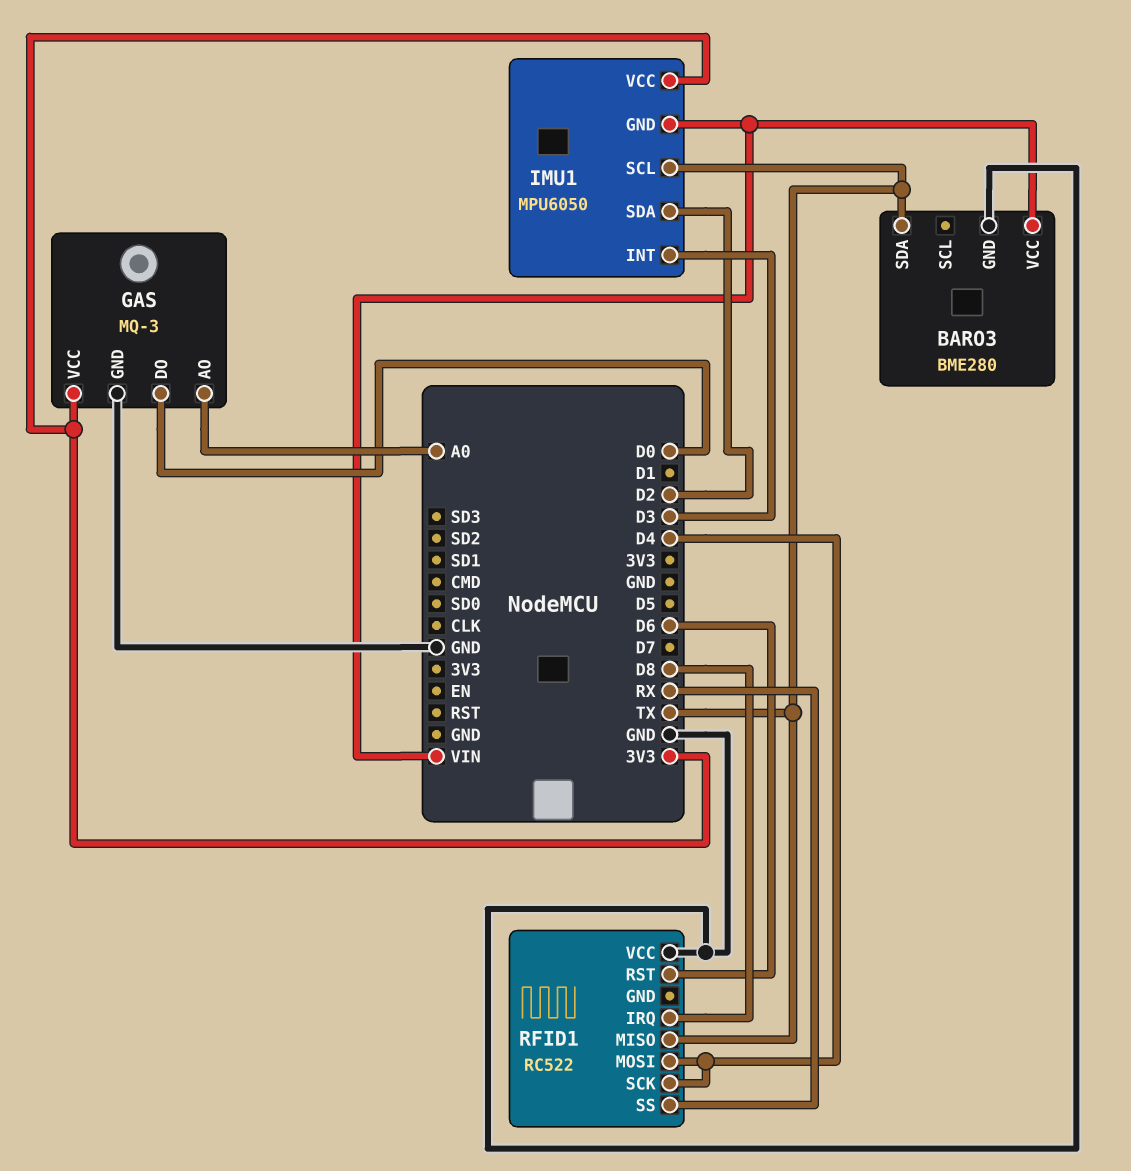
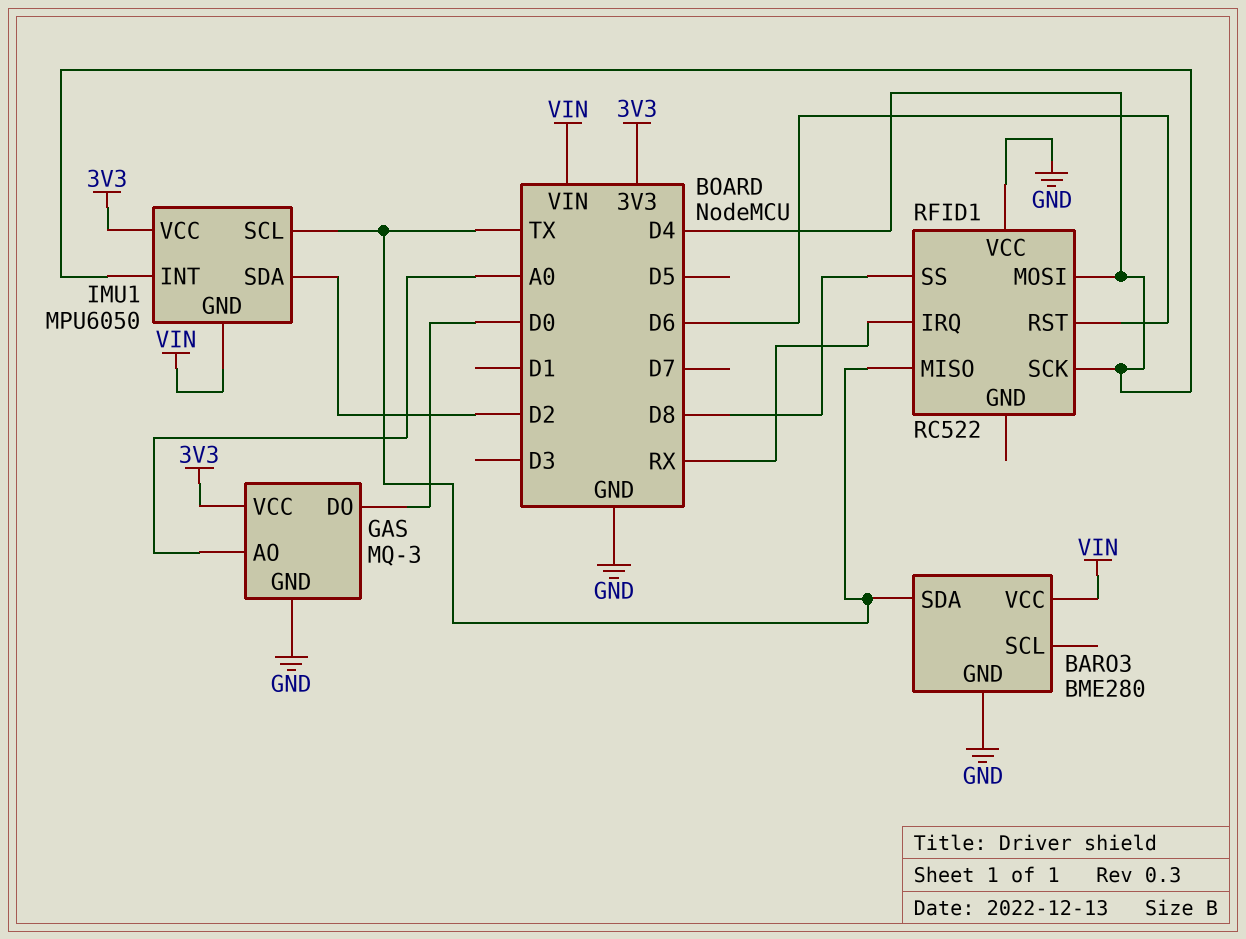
IMU1 pin INT: D3 -> D4
RFID1 pin IRQ: D8 -> RX
RFID1 pin SS: RX -> D8

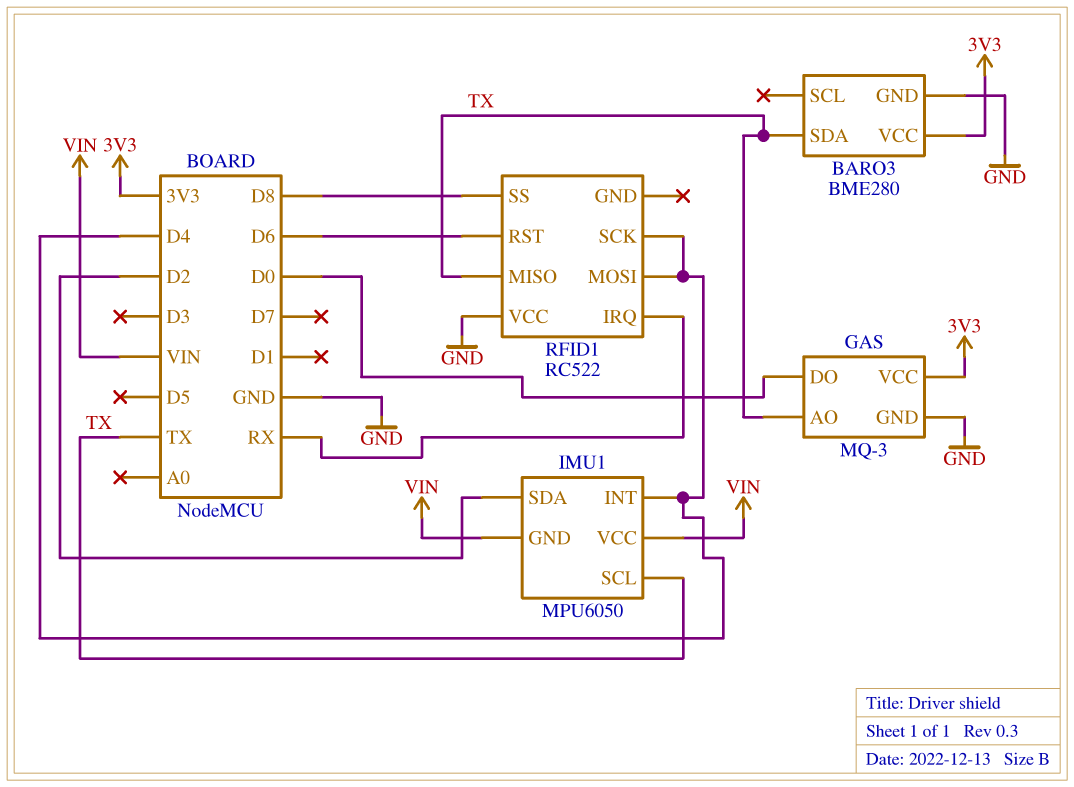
BARO3 pin VCC: VIN -> 3V3
GAS pin AO: A0 -> TX
IMU1 pin VCC: 3V3 -> VIN

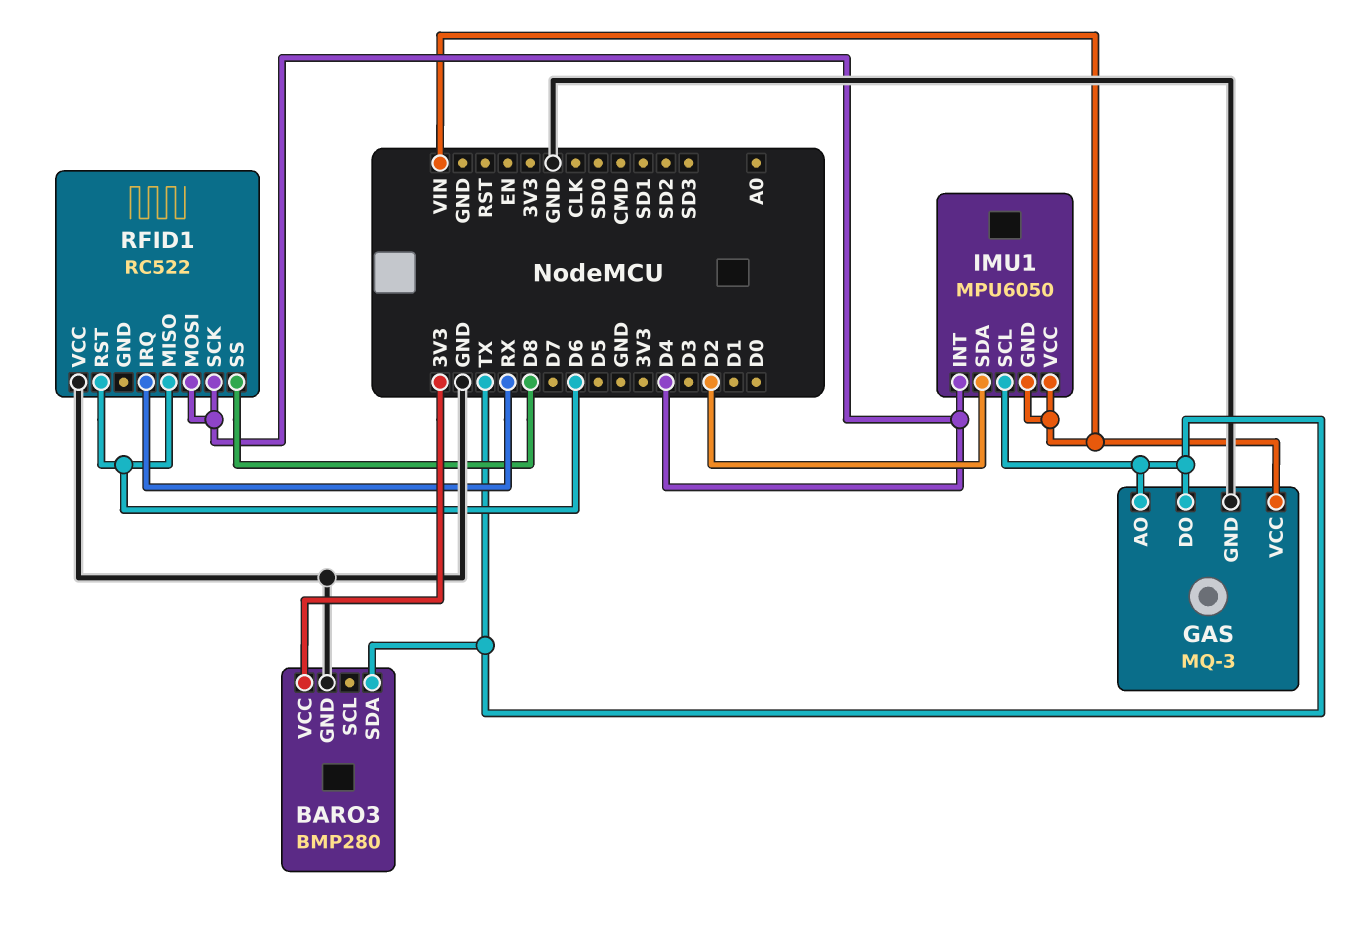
BARO3: BME280 -> BMP280
GAS pin DO: D0 -> TX
GAS pin VCC: 3V3 -> VIN
RFID1 pin MISO: TX -> D6

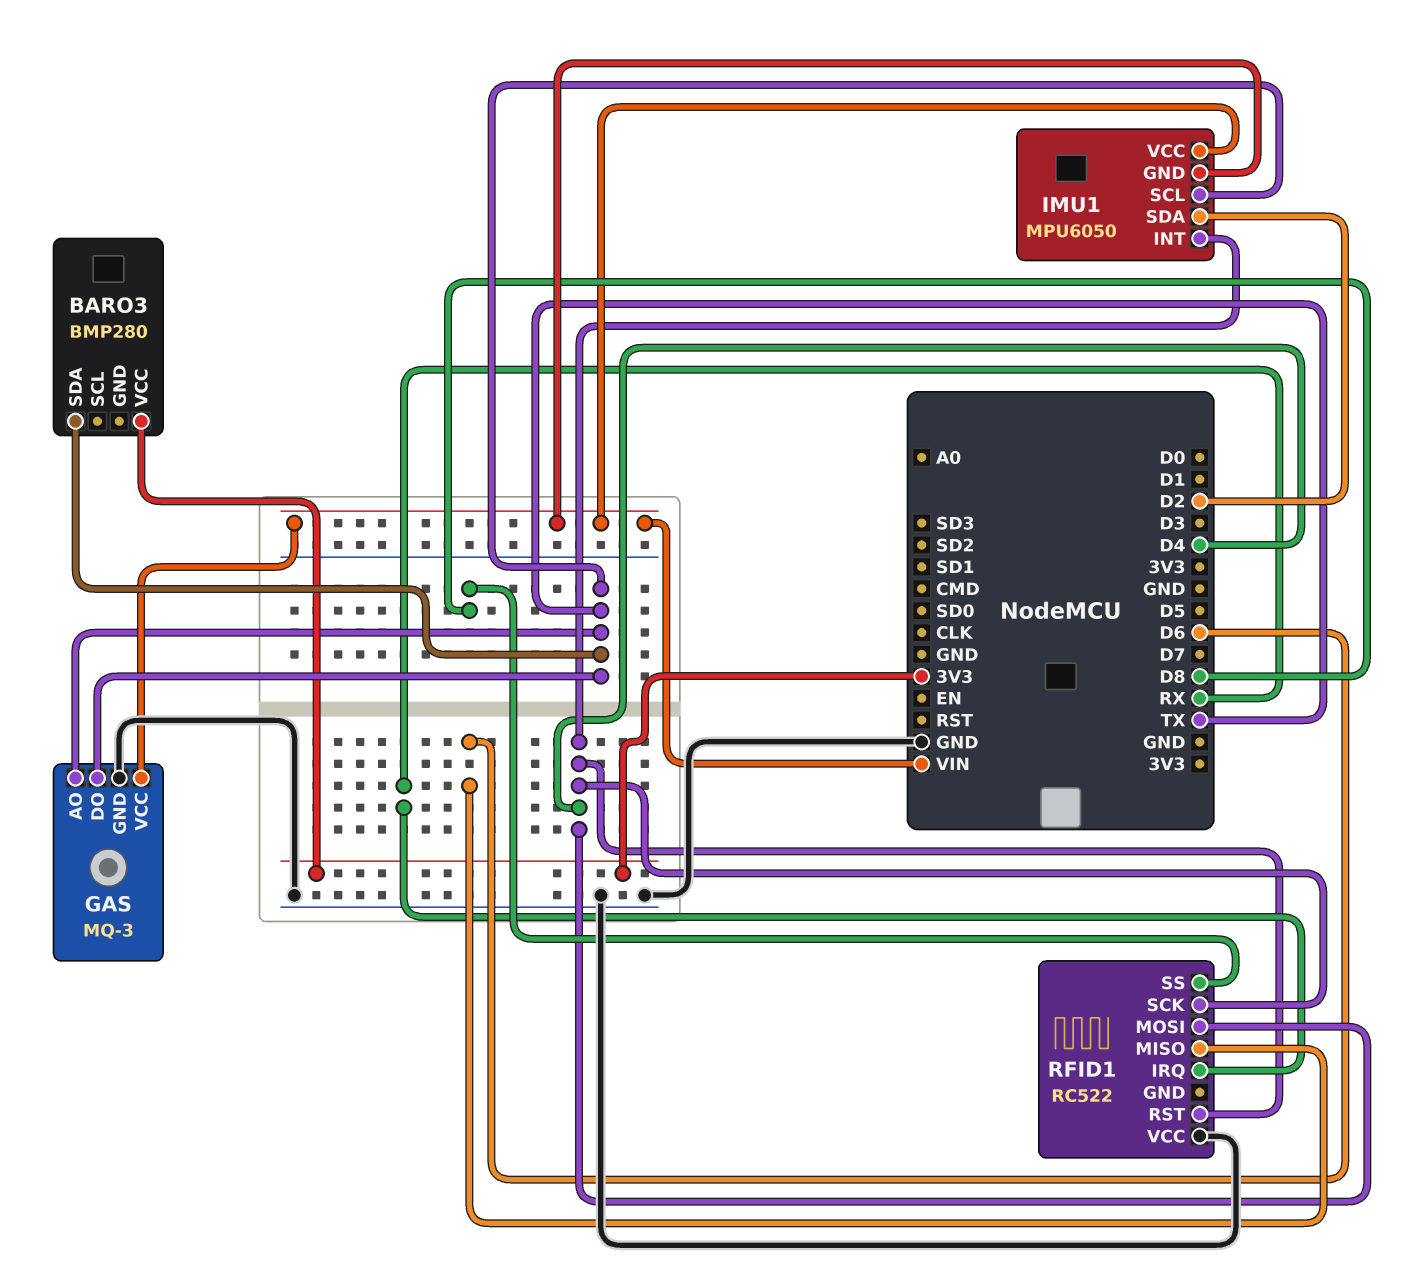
BARO3 pin GND: GND -> none
RFID1 pin RST: D6 -> D4

